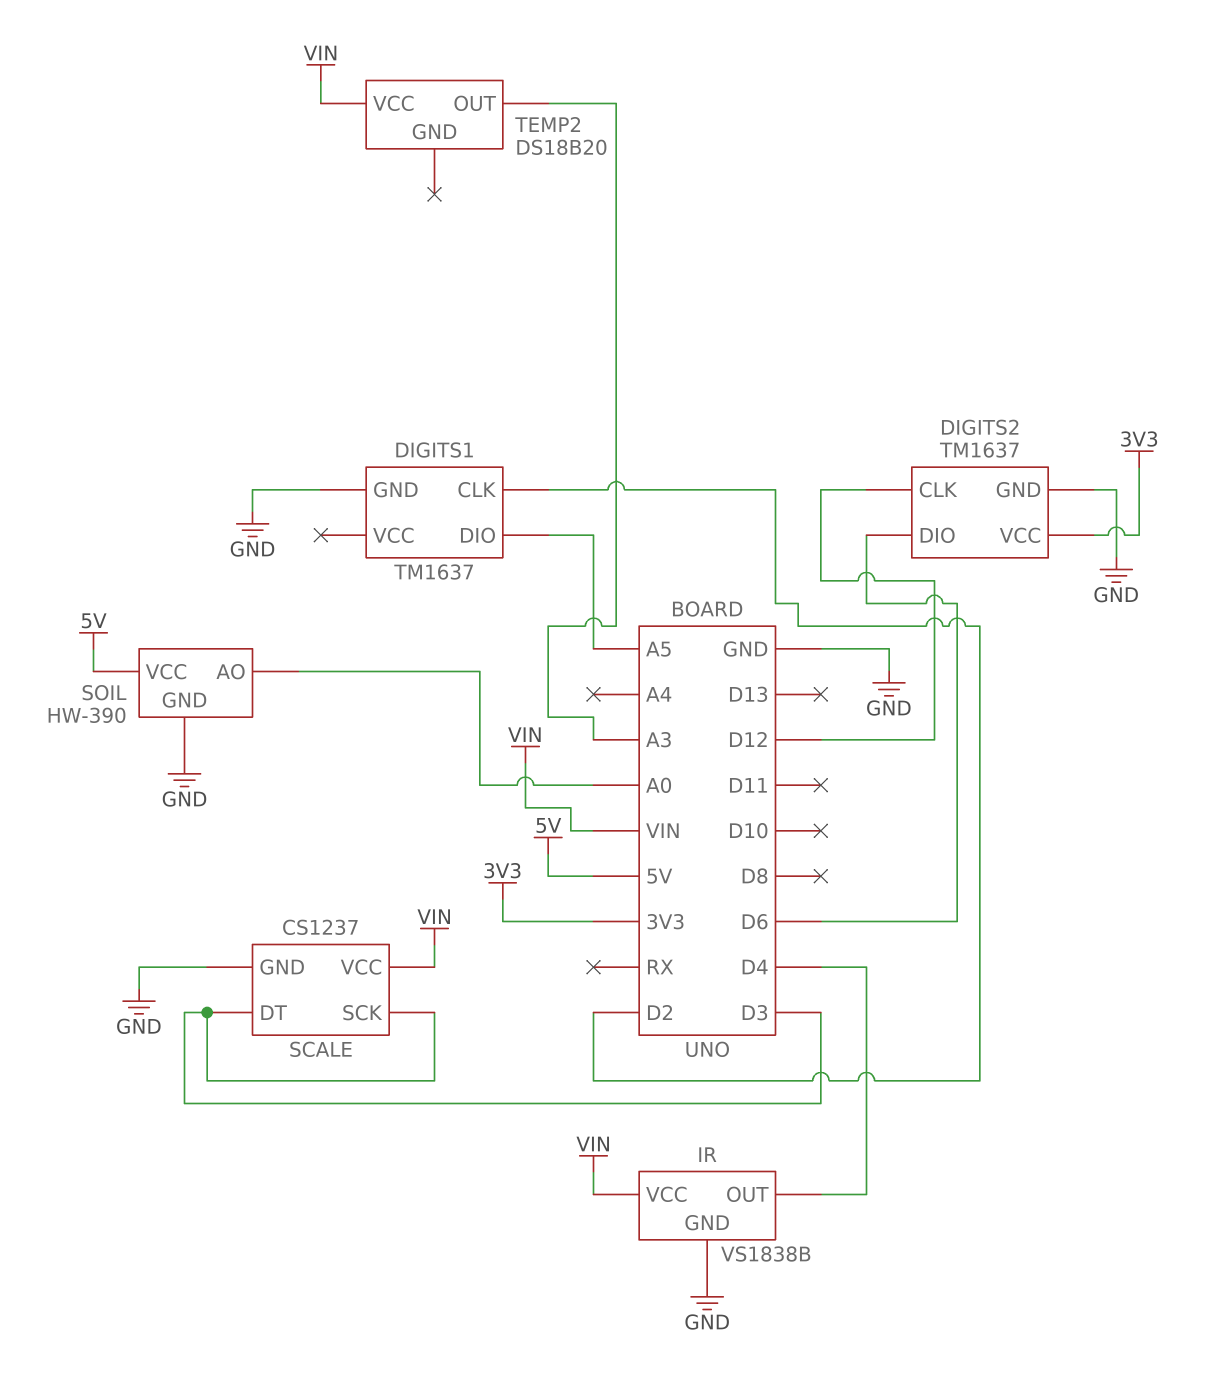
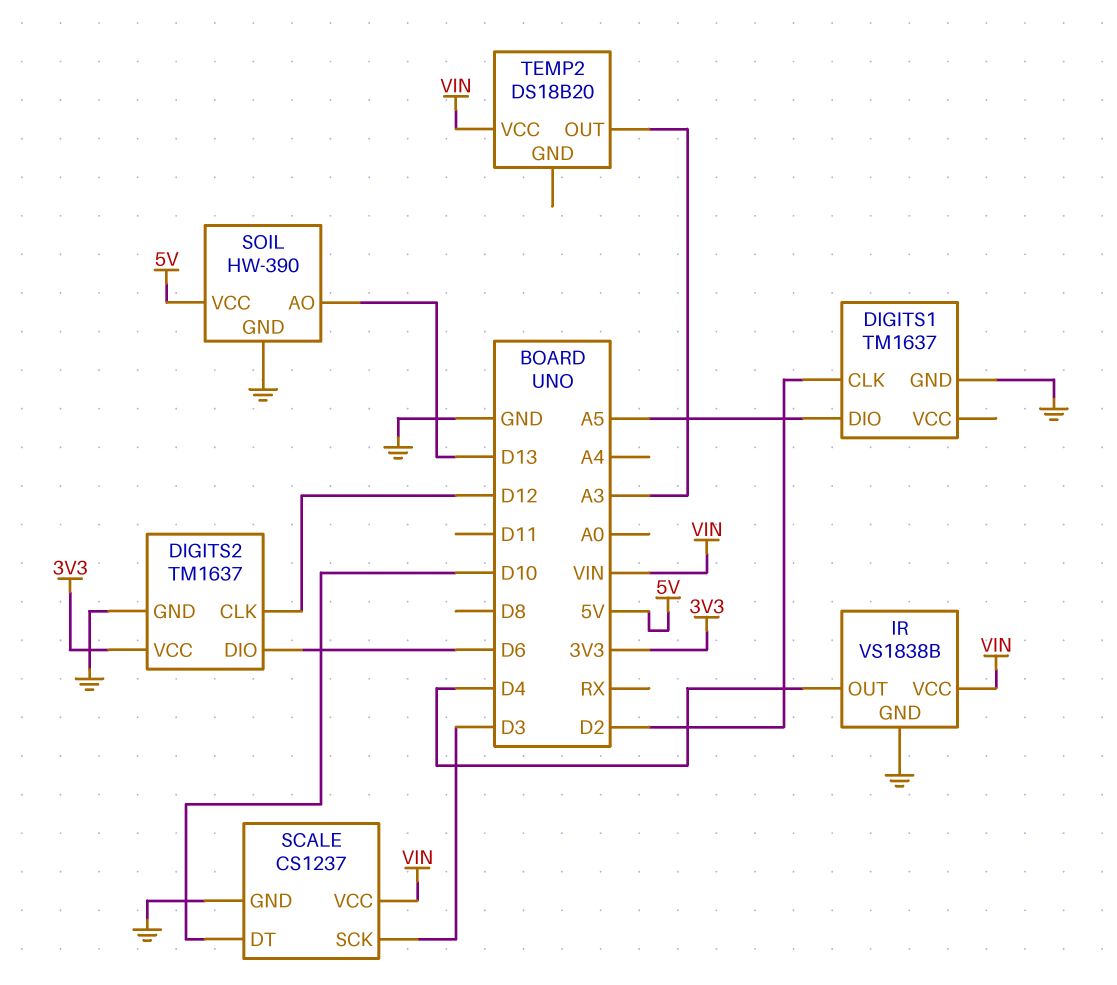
SCALE pin DT: D3 -> D10
SOIL pin AO: A0 -> D13

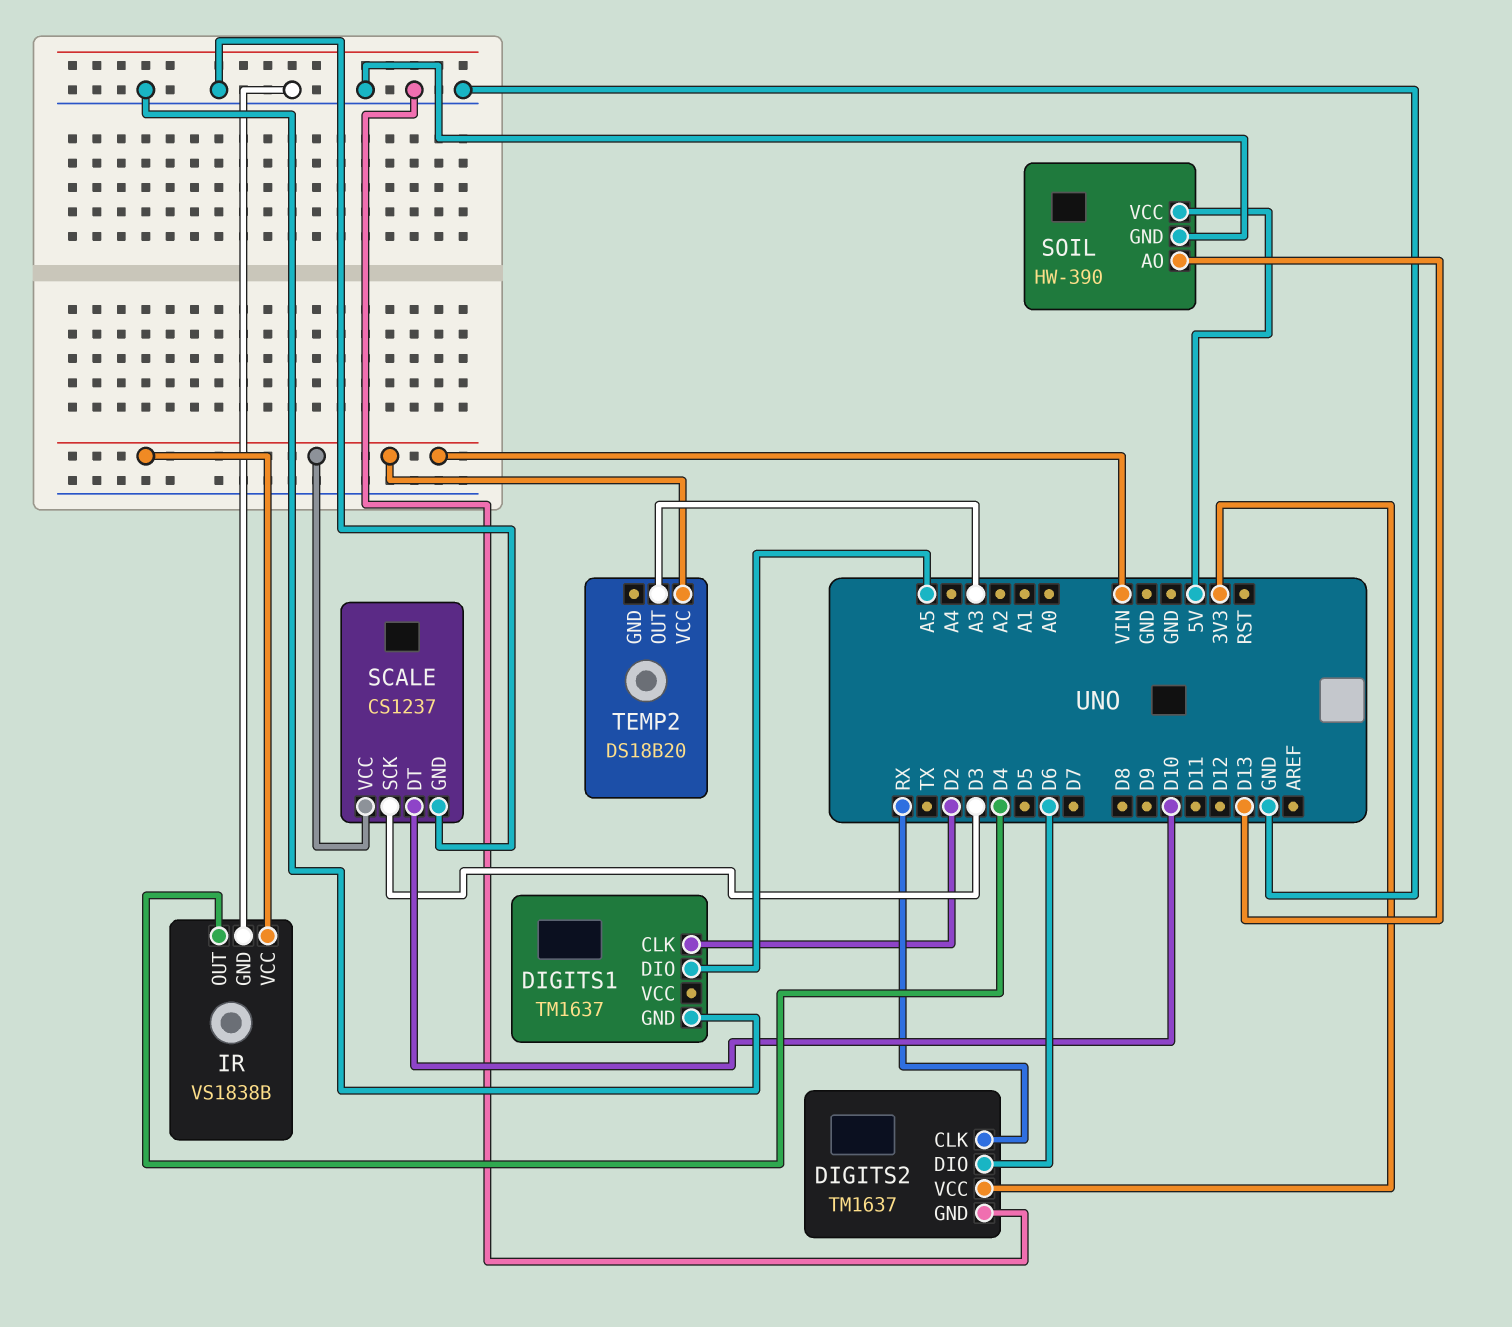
DIGITS2 pin CLK: D12 -> RX

